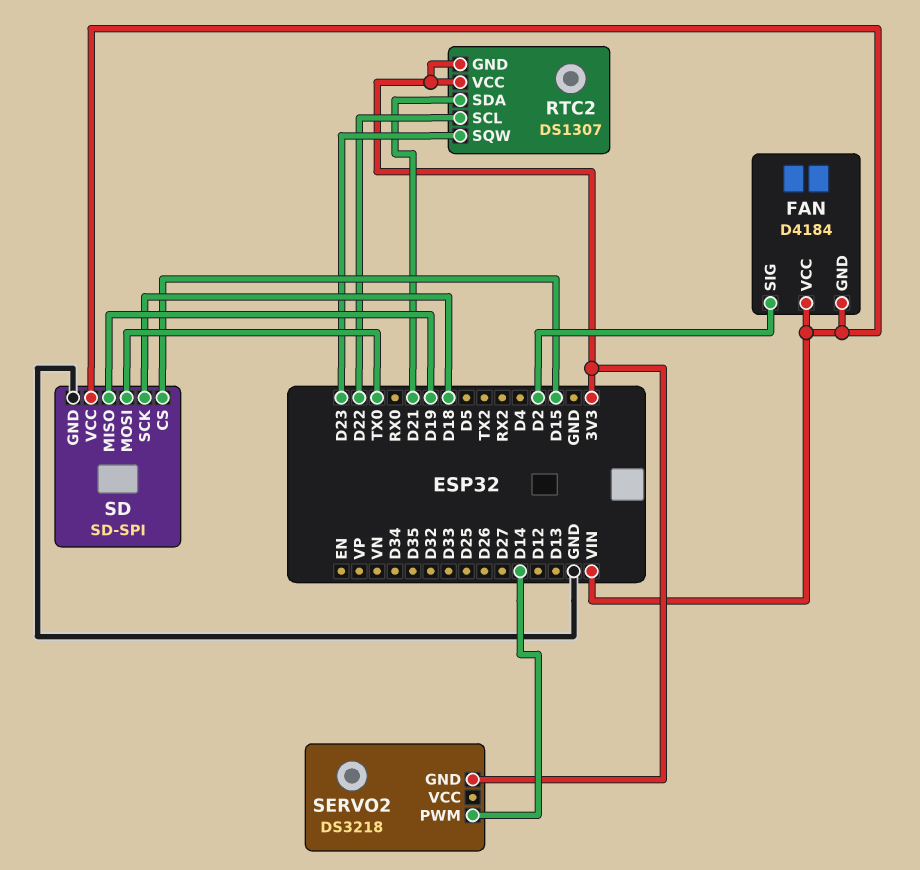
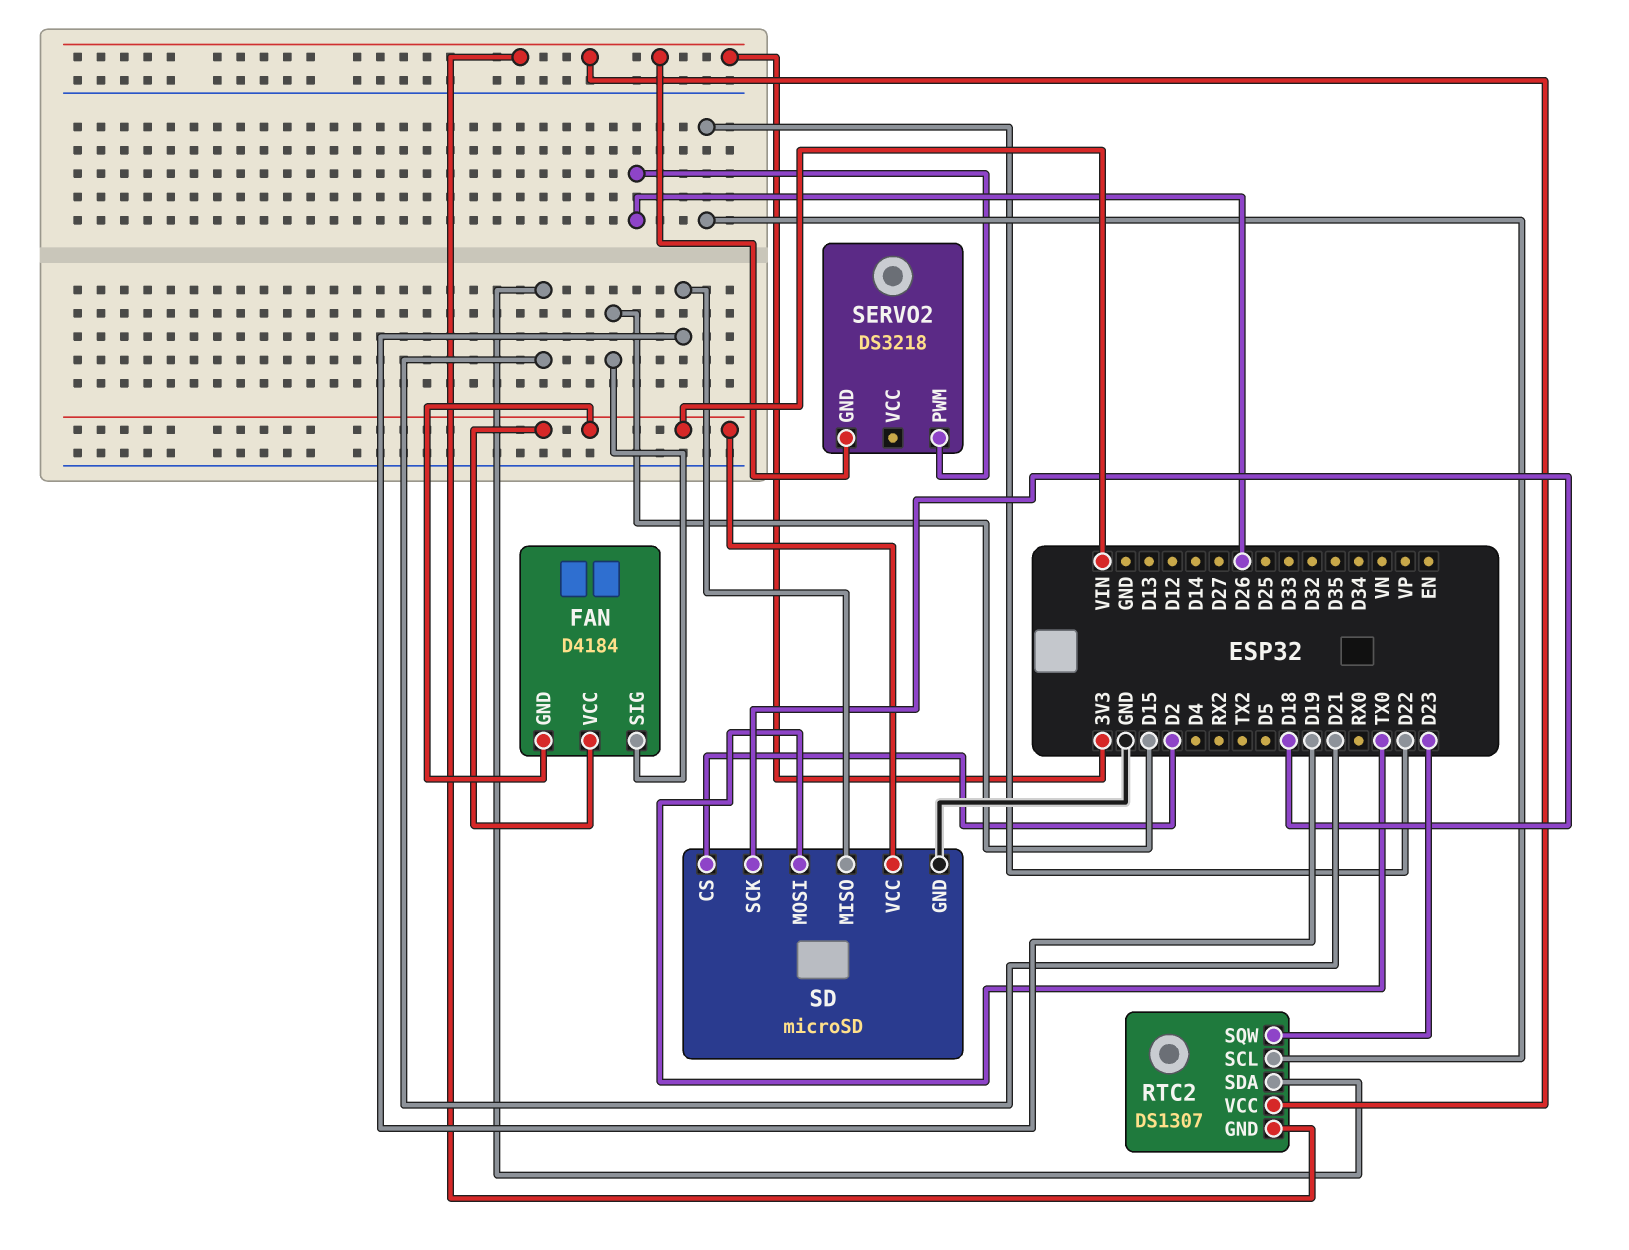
FAN pin SIG: D2 -> D15
SD: SD-SPI -> microSD
SD pin CS: D15 -> D2
SERVO2 pin PWM: D14 -> D26

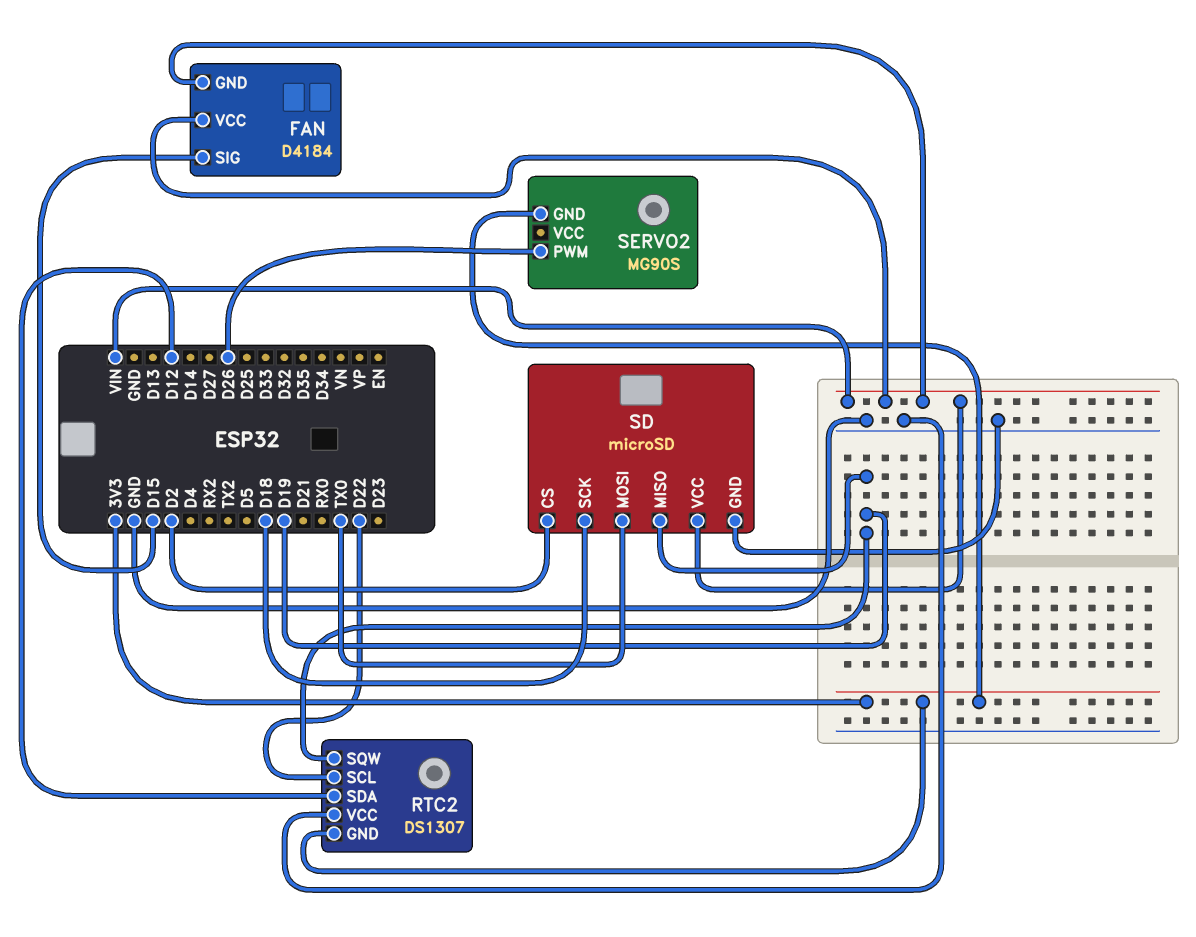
RTC2 pin SDA: D21 -> D12
RTC2 pin SQW: D23 -> D19
RTC2 pin VCC: 3V3 -> GND
SERVO2: DS3218 -> MG90S

